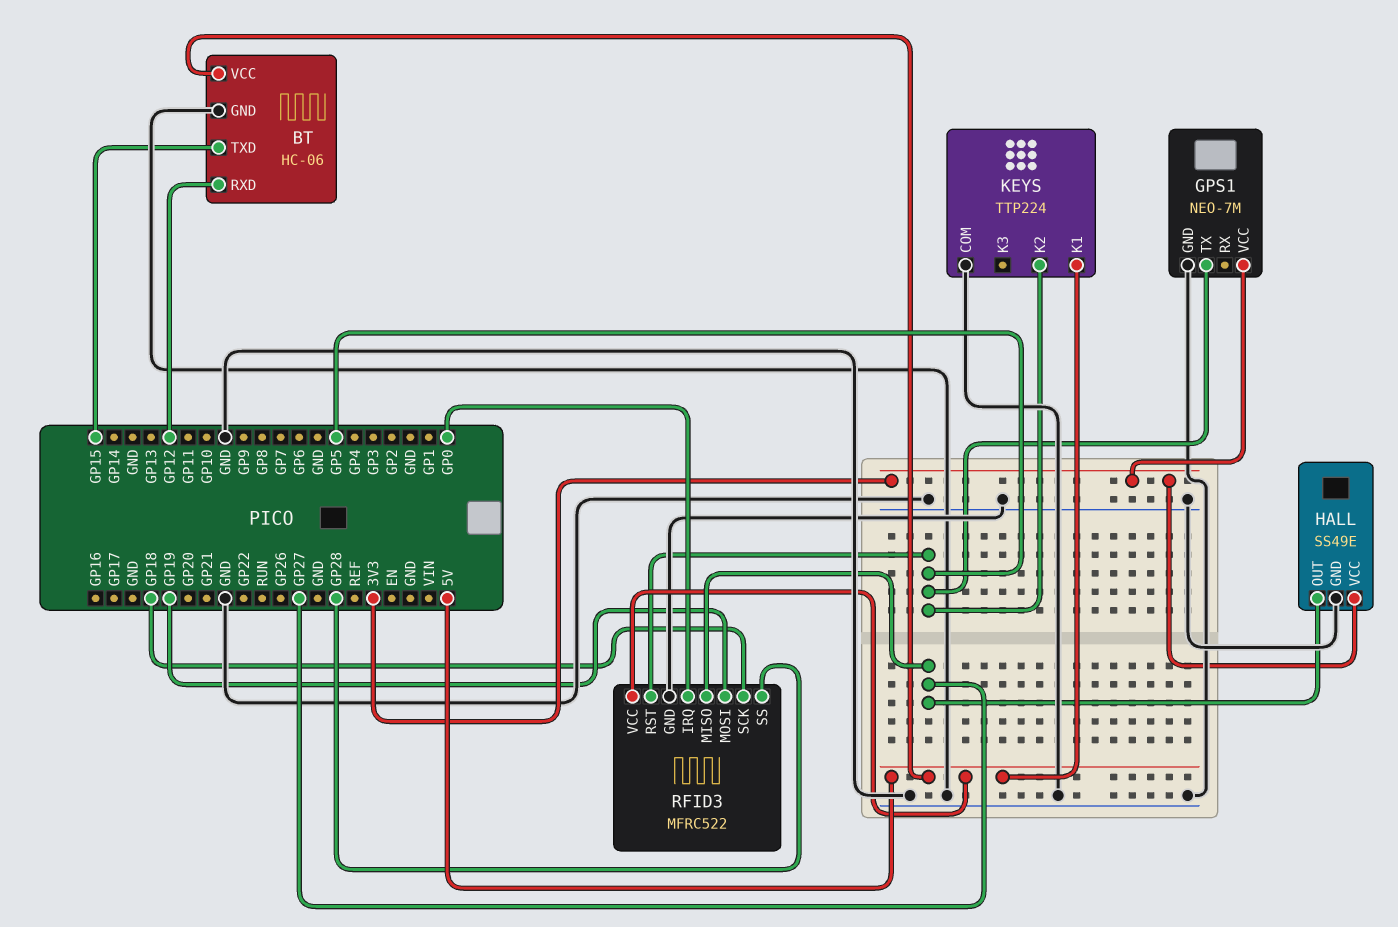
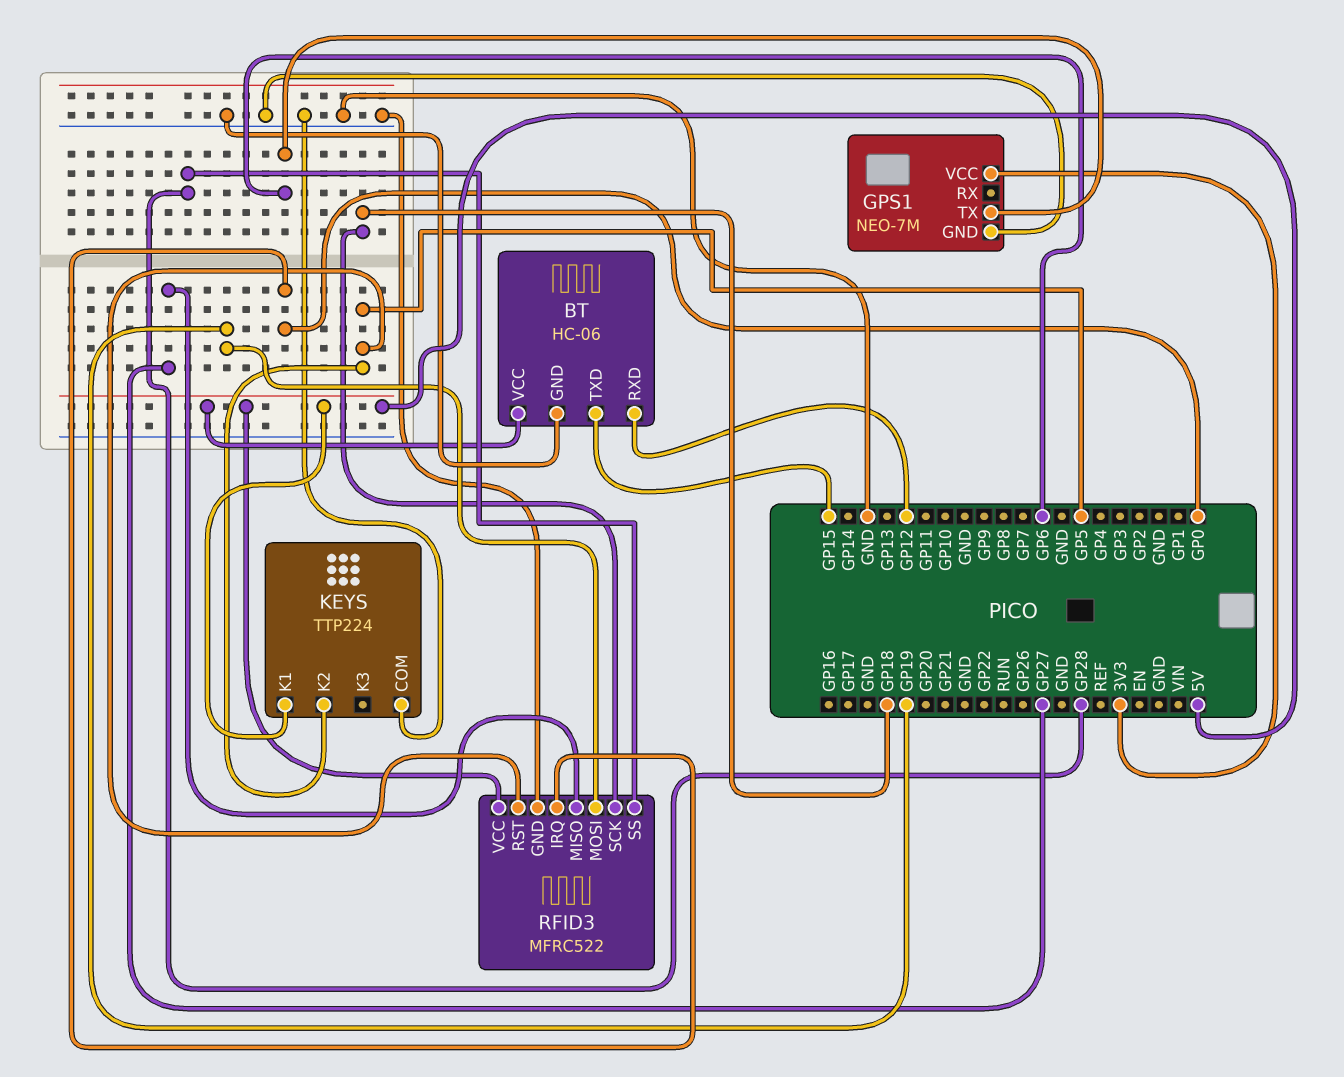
GPS1 pin TX: GP5 -> GP6
HALL: SS49E -> none
HALL pin GND: GND -> none
HALL pin OUT: GP27 -> none
HALL pin VCC: 3V3 -> none

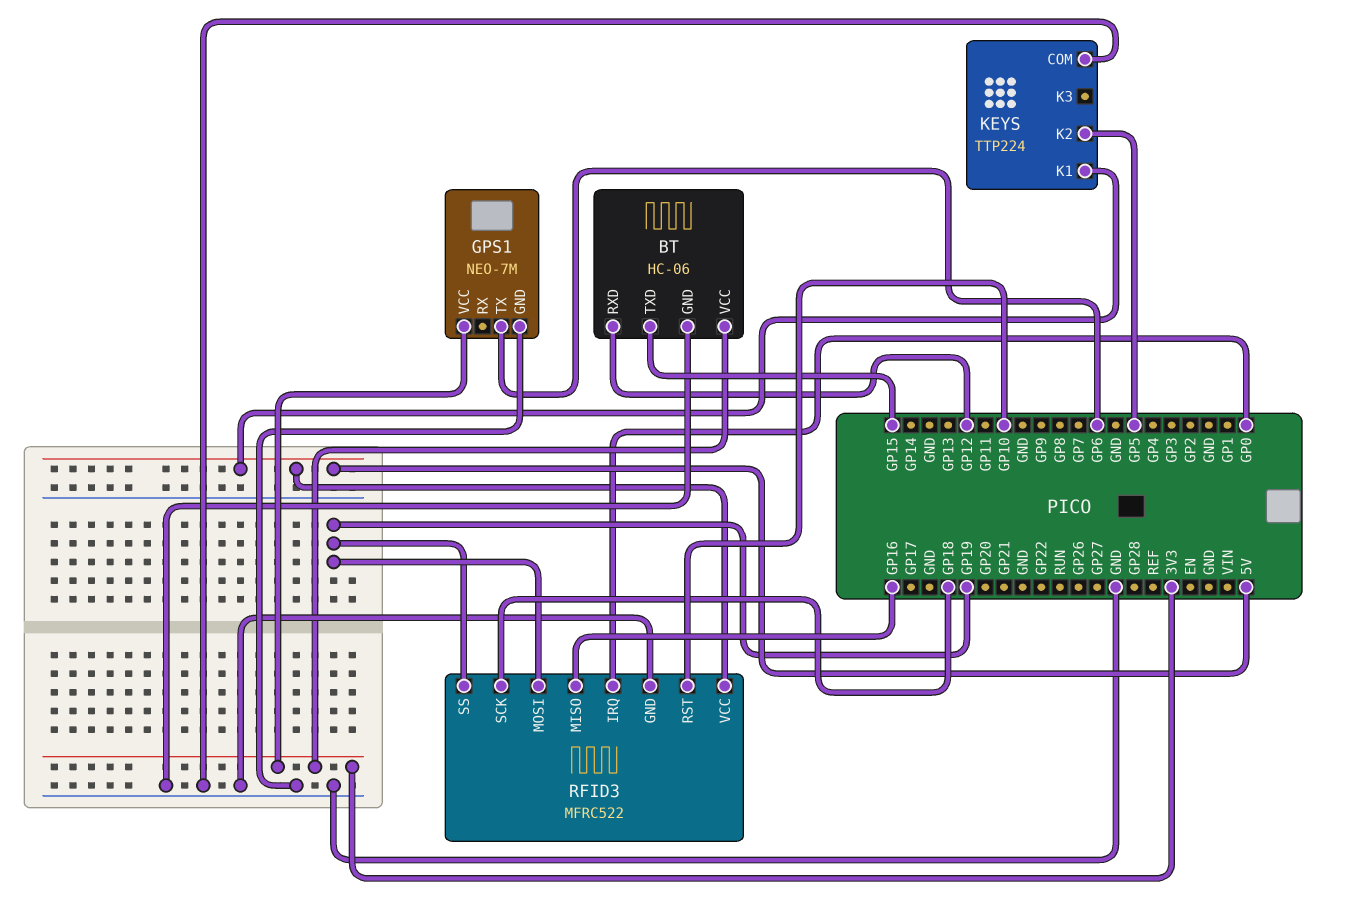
BT pin VCC: 5V -> 3V3
RFID3 pin MISO: GP27 -> GP16
RFID3 pin RST: GP5 -> GP10
RFID3 pin SS: GP28 -> GP19

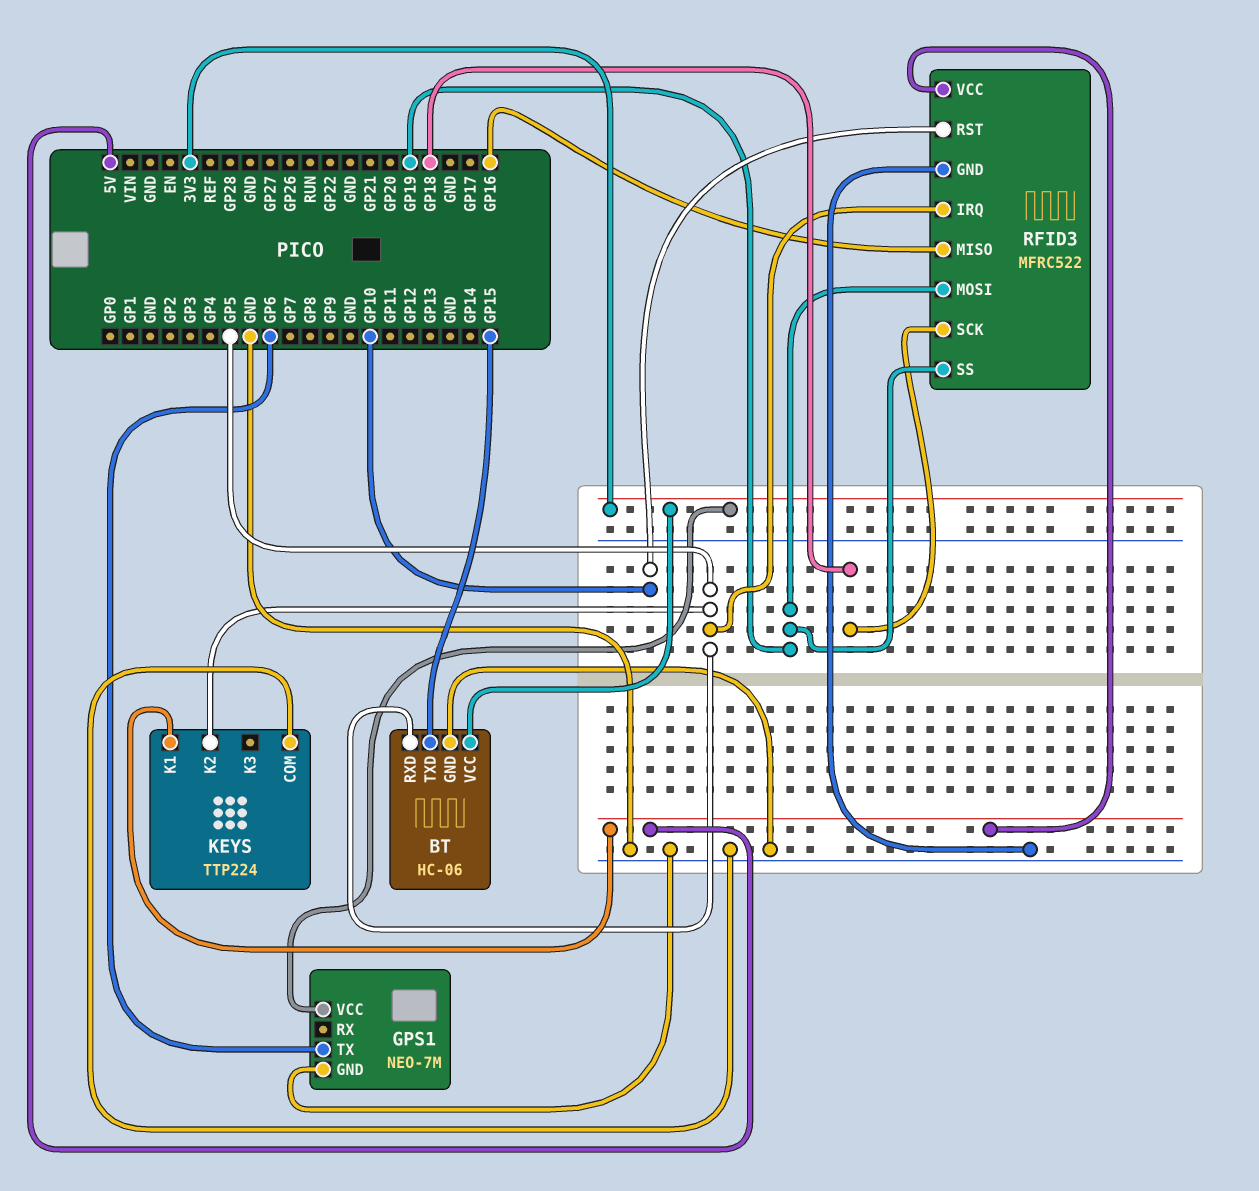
BT pin RXD: GP12 -> GP5
RFID3 pin IRQ: GP0 -> GP5

